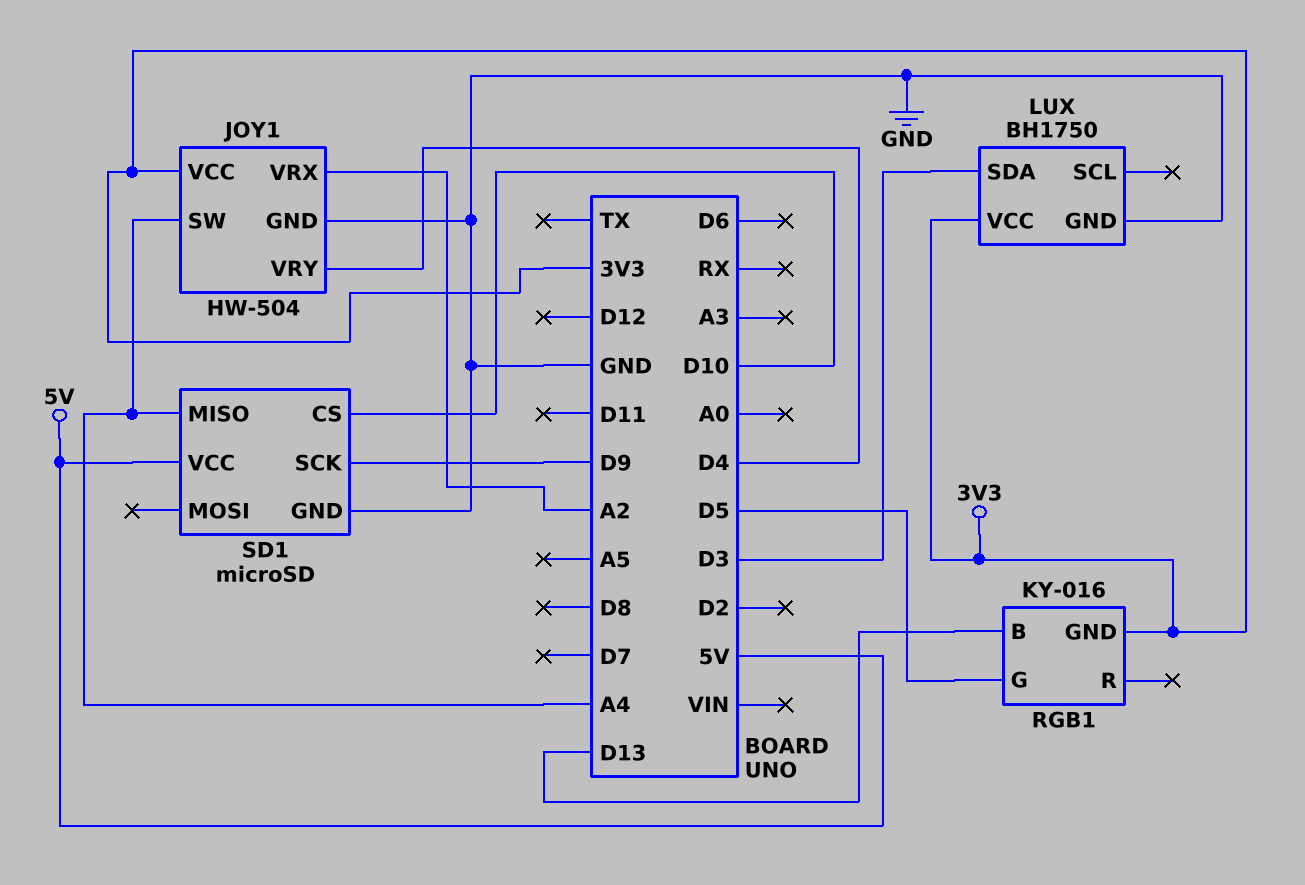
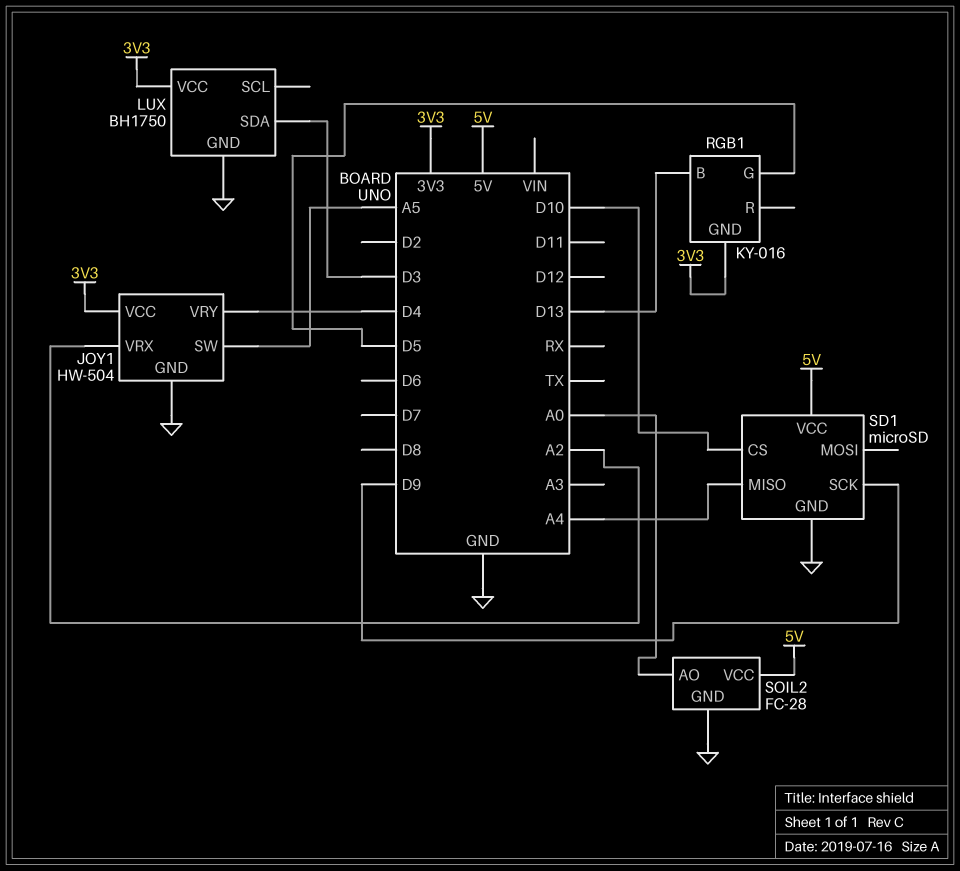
JOY1 pin SW: A4 -> A5
SOIL2: none -> FC-28
SOIL2 pin AO: none -> A0
SOIL2 pin GND: none -> GND
SOIL2 pin VCC: none -> 5V

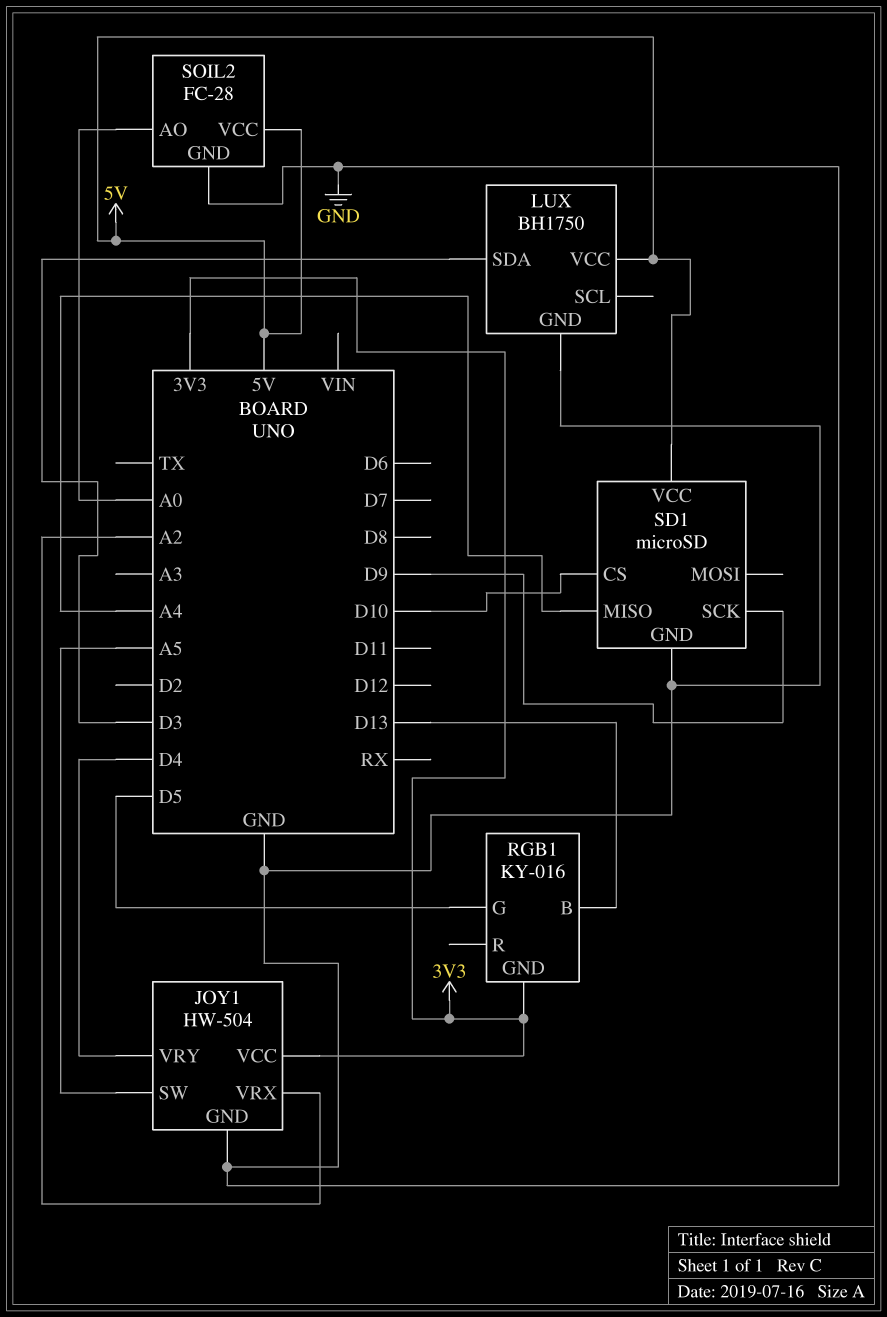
LUX pin VCC: 3V3 -> 5V

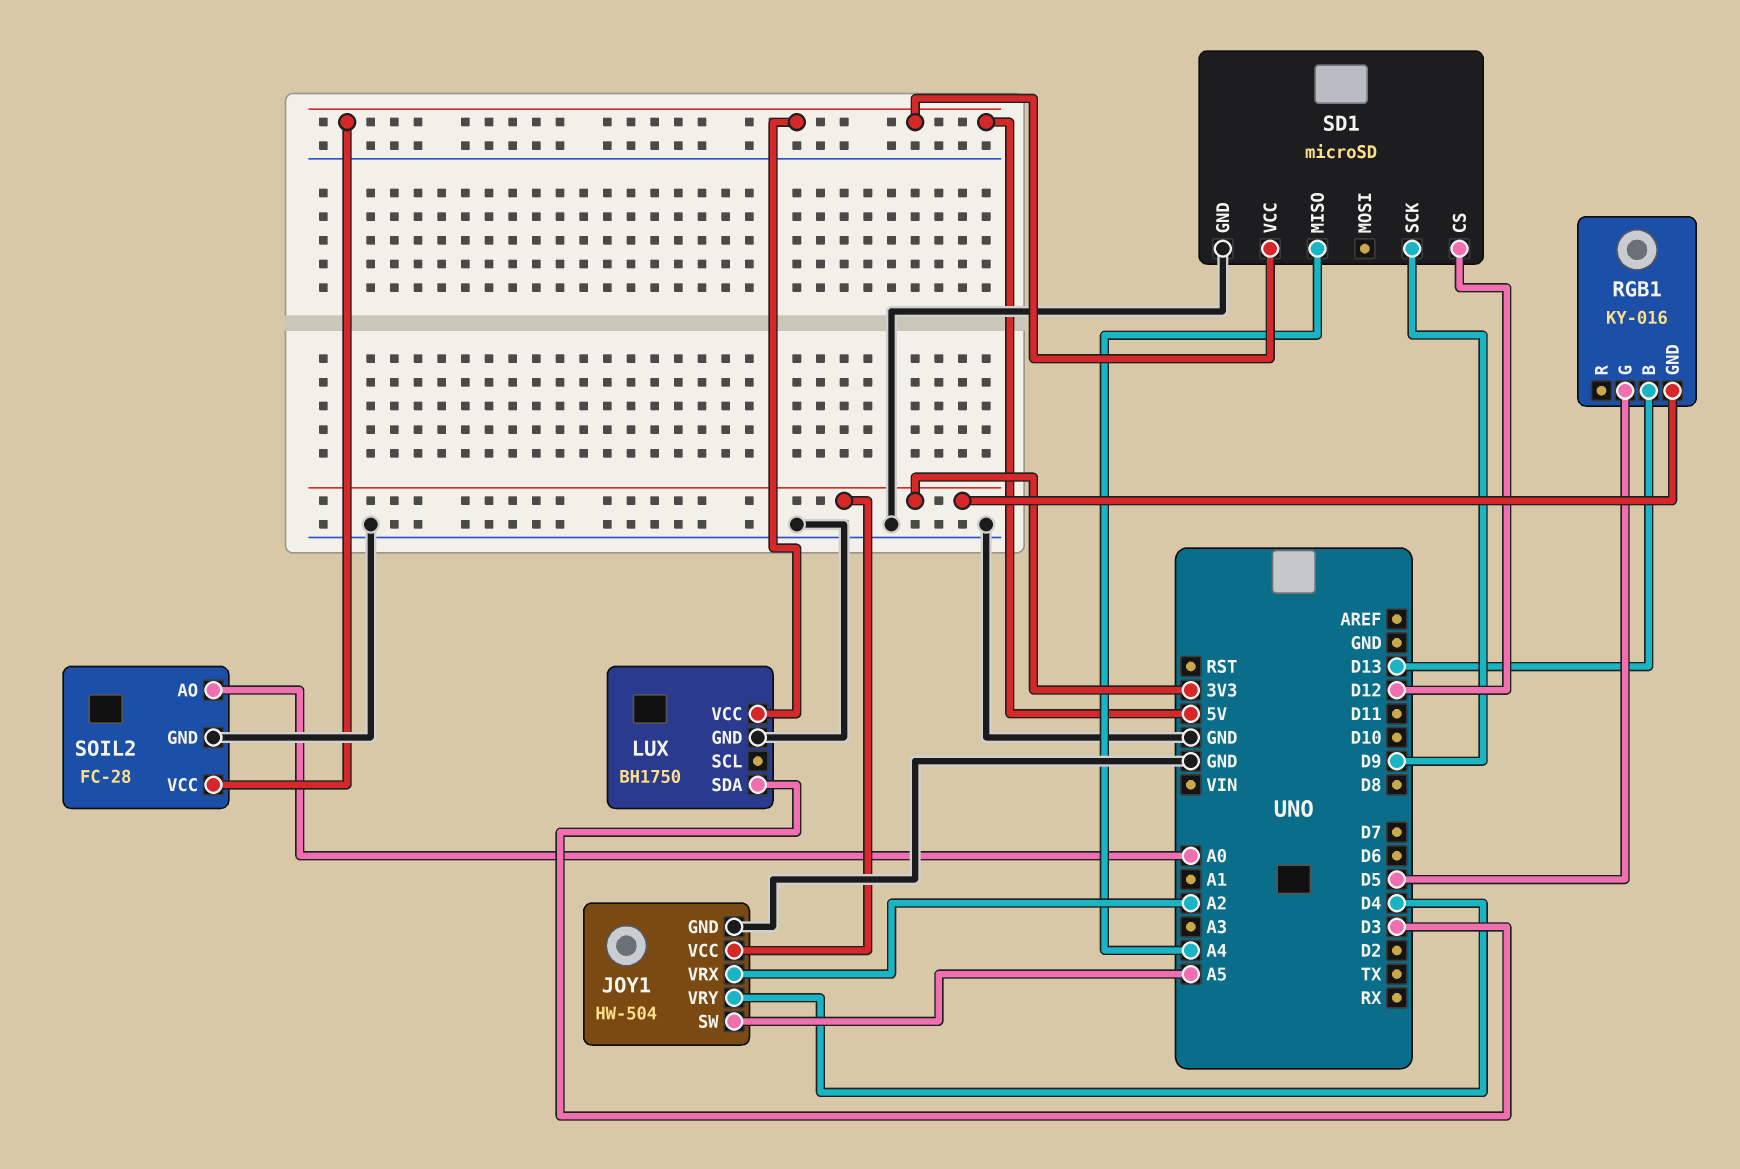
SD1 pin CS: D10 -> D12

